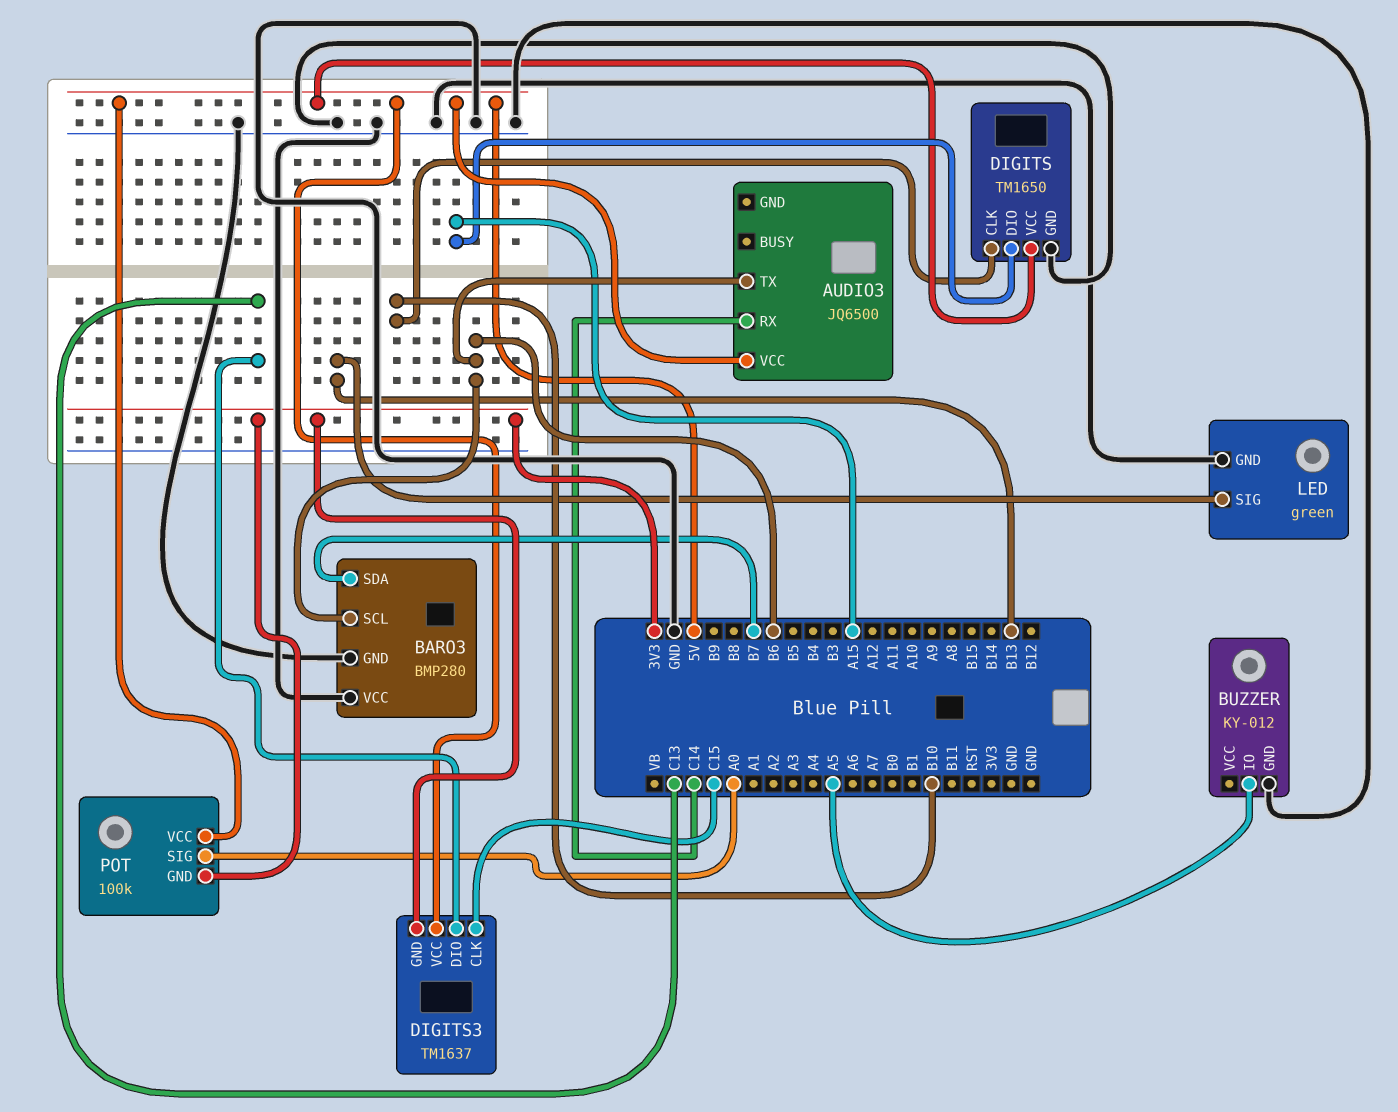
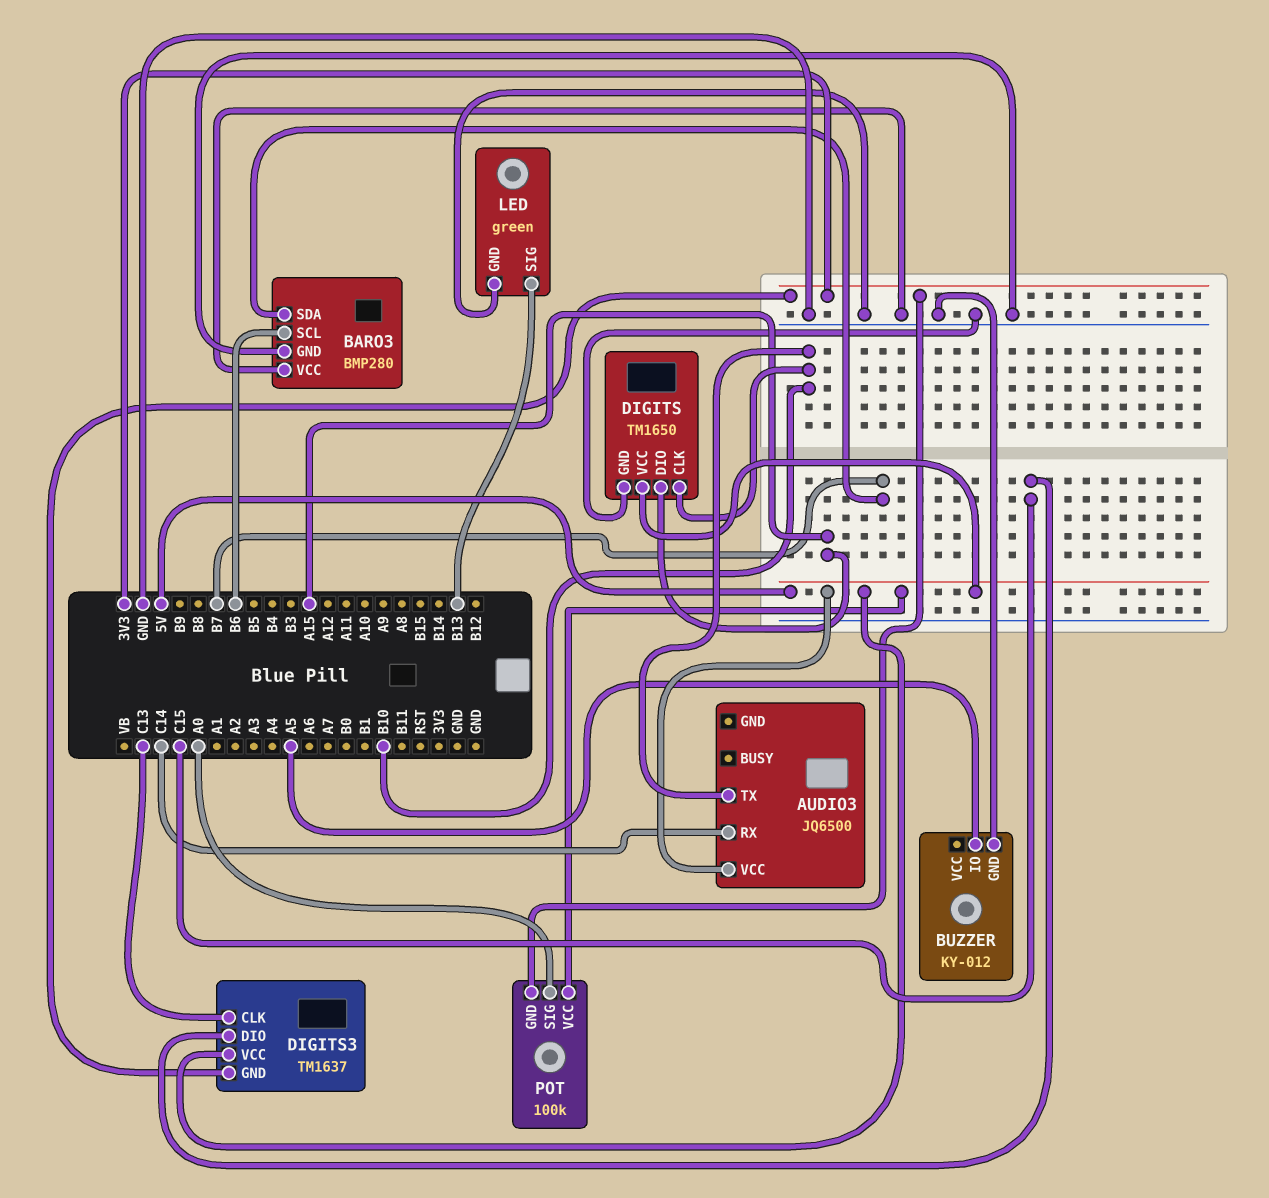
AUDIO3 pin TX: B6 -> B10
DIGITS3 pin CLK: C15 -> C13
DIGITS3 pin DIO: C13 -> C15

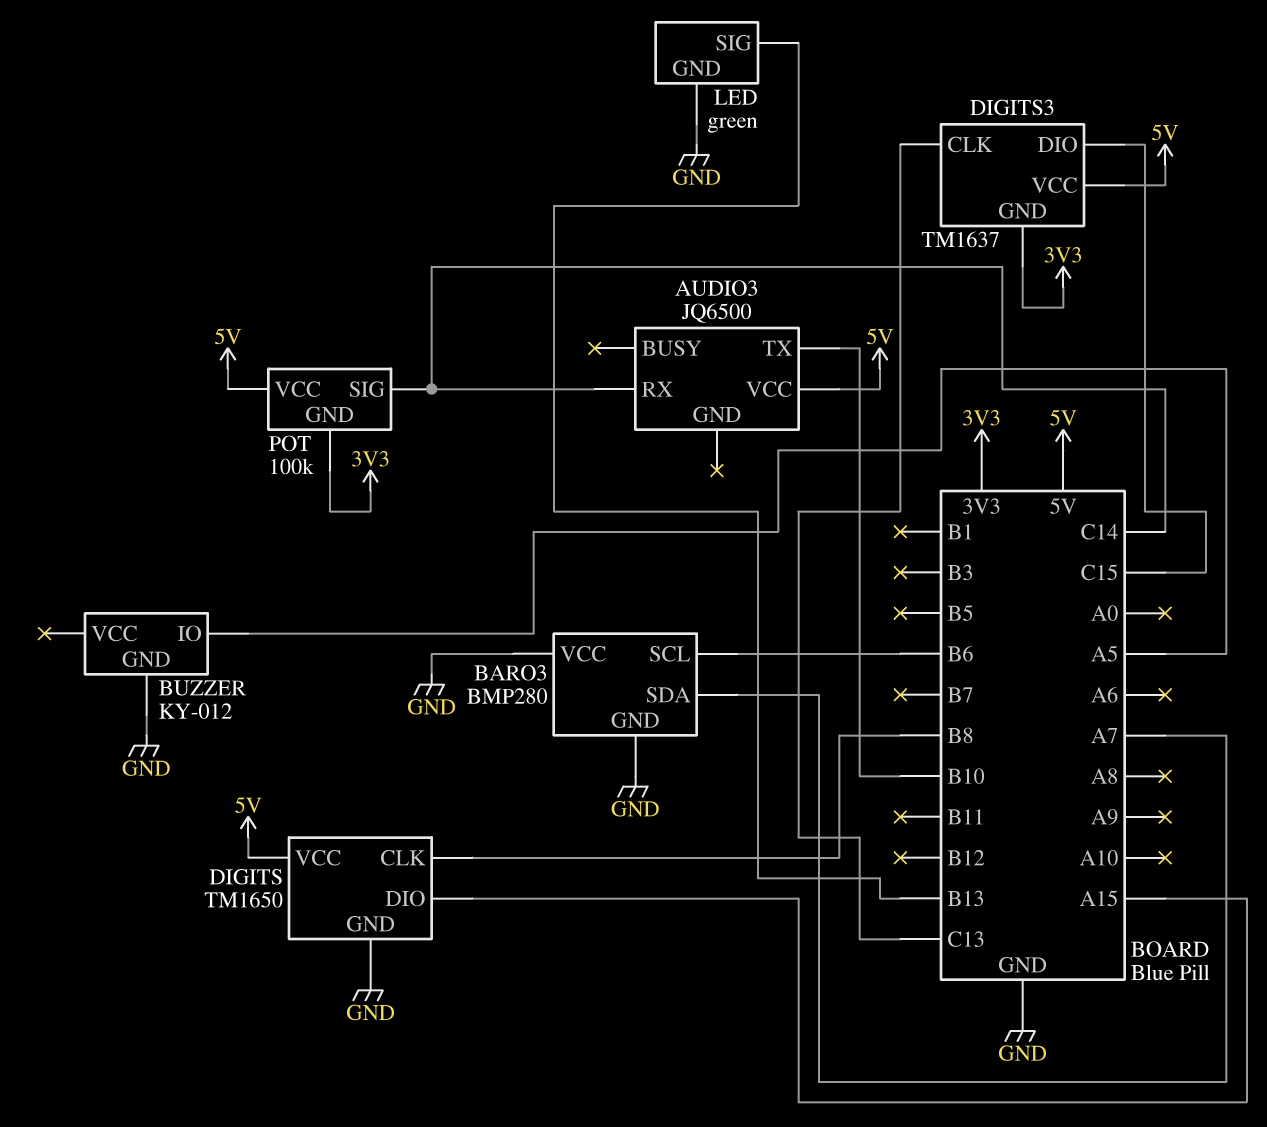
BARO3 pin SDA: B7 -> A7
DIGITS pin CLK: B10 -> B8
POT pin SIG: A0 -> C14

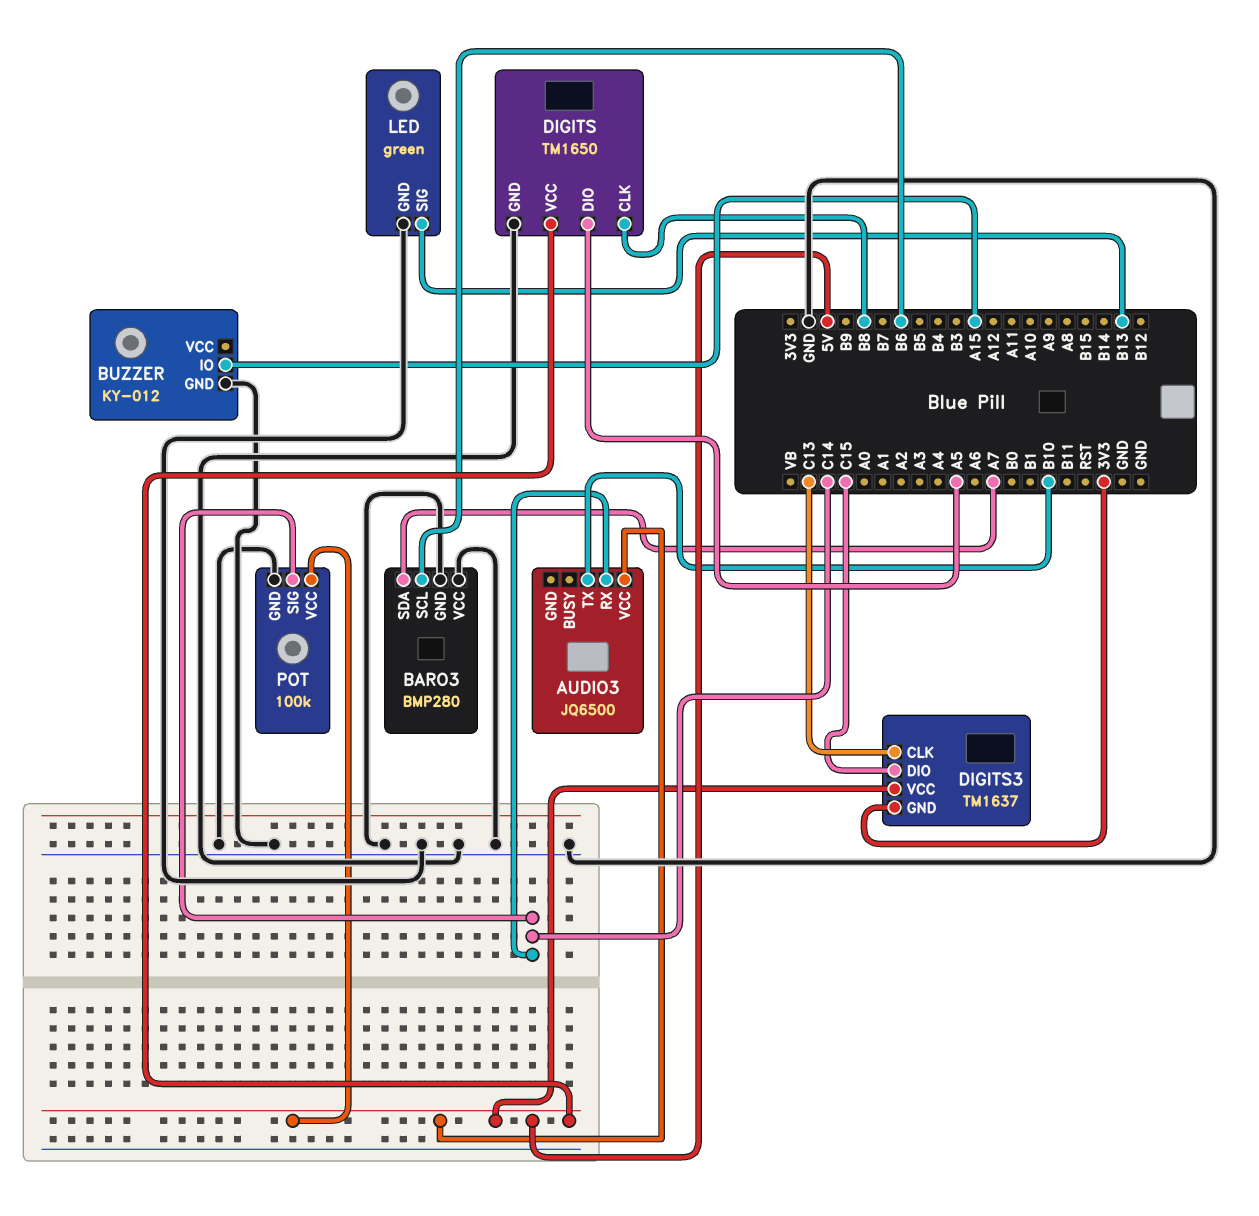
BUZZER pin IO: A5 -> A15
DIGITS pin DIO: A15 -> A5
POT pin GND: 3V3 -> GND

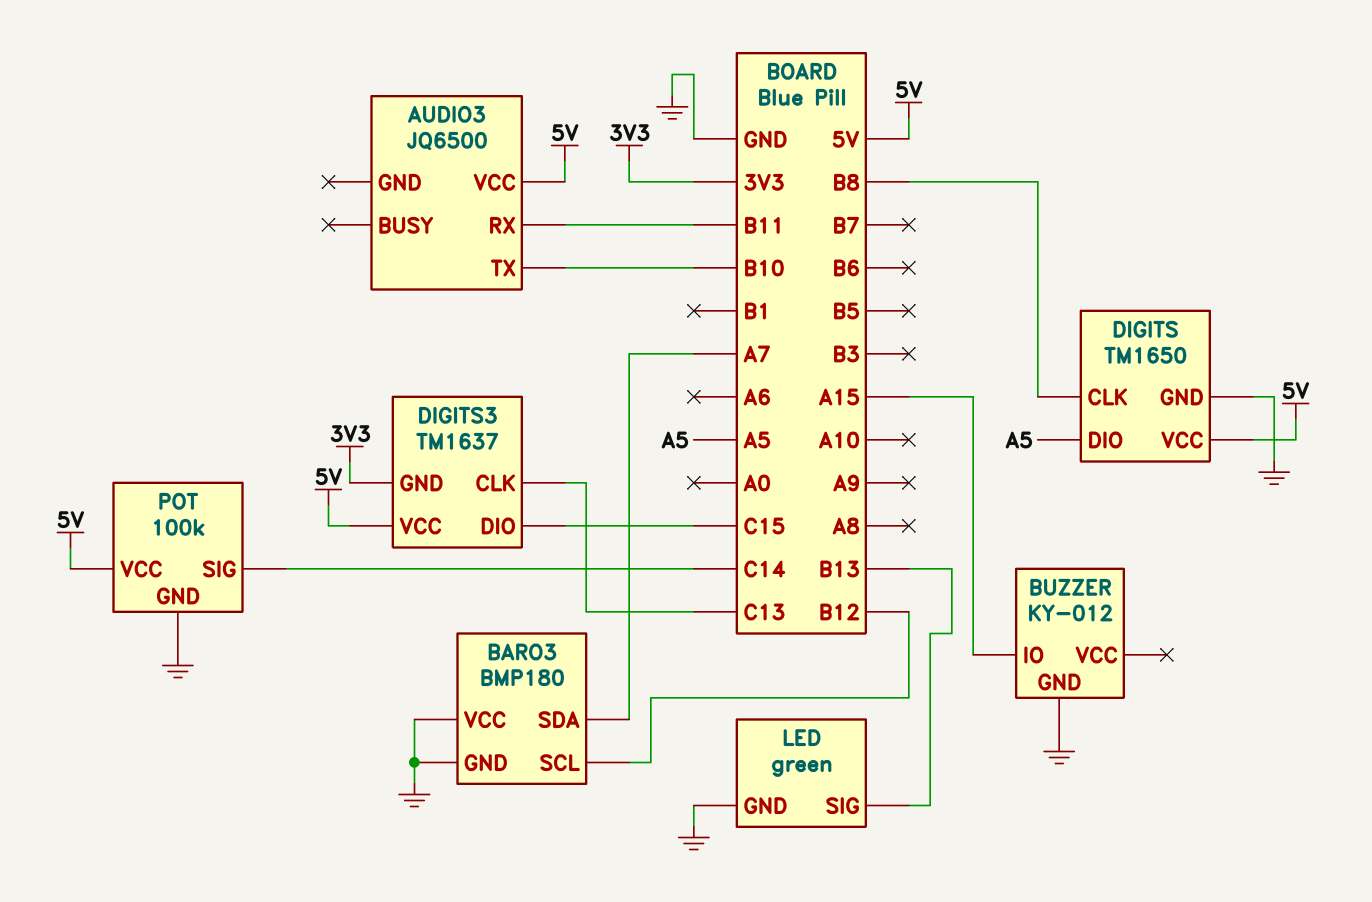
AUDIO3 pin RX: C14 -> B11
BARO3: BMP280 -> BMP180
BARO3 pin SCL: B6 -> B12

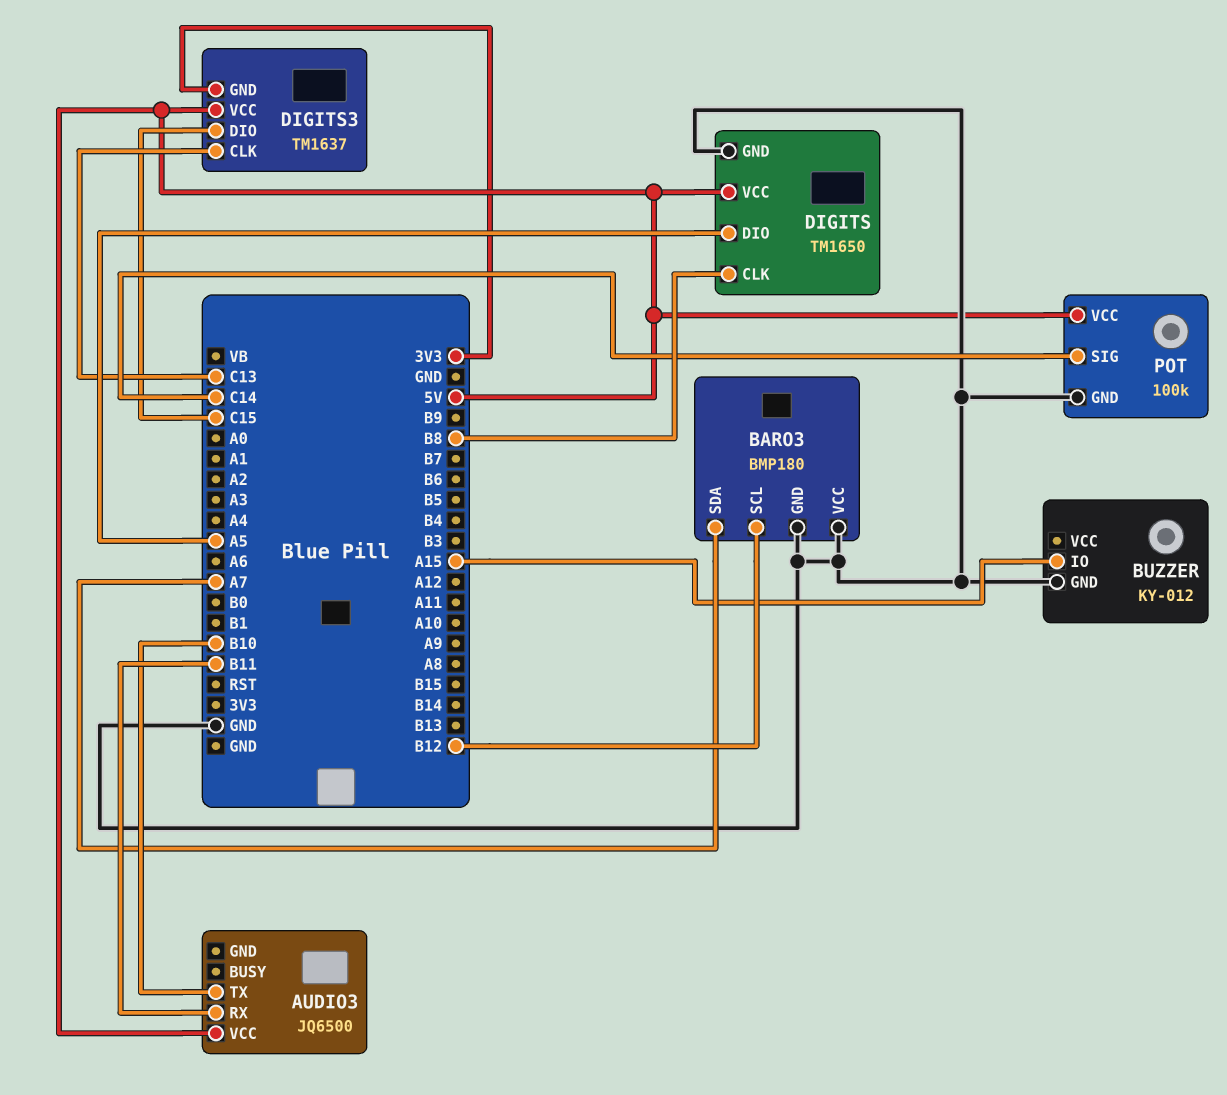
LED: green -> none
LED pin GND: GND -> none
LED pin SIG: B13 -> none

